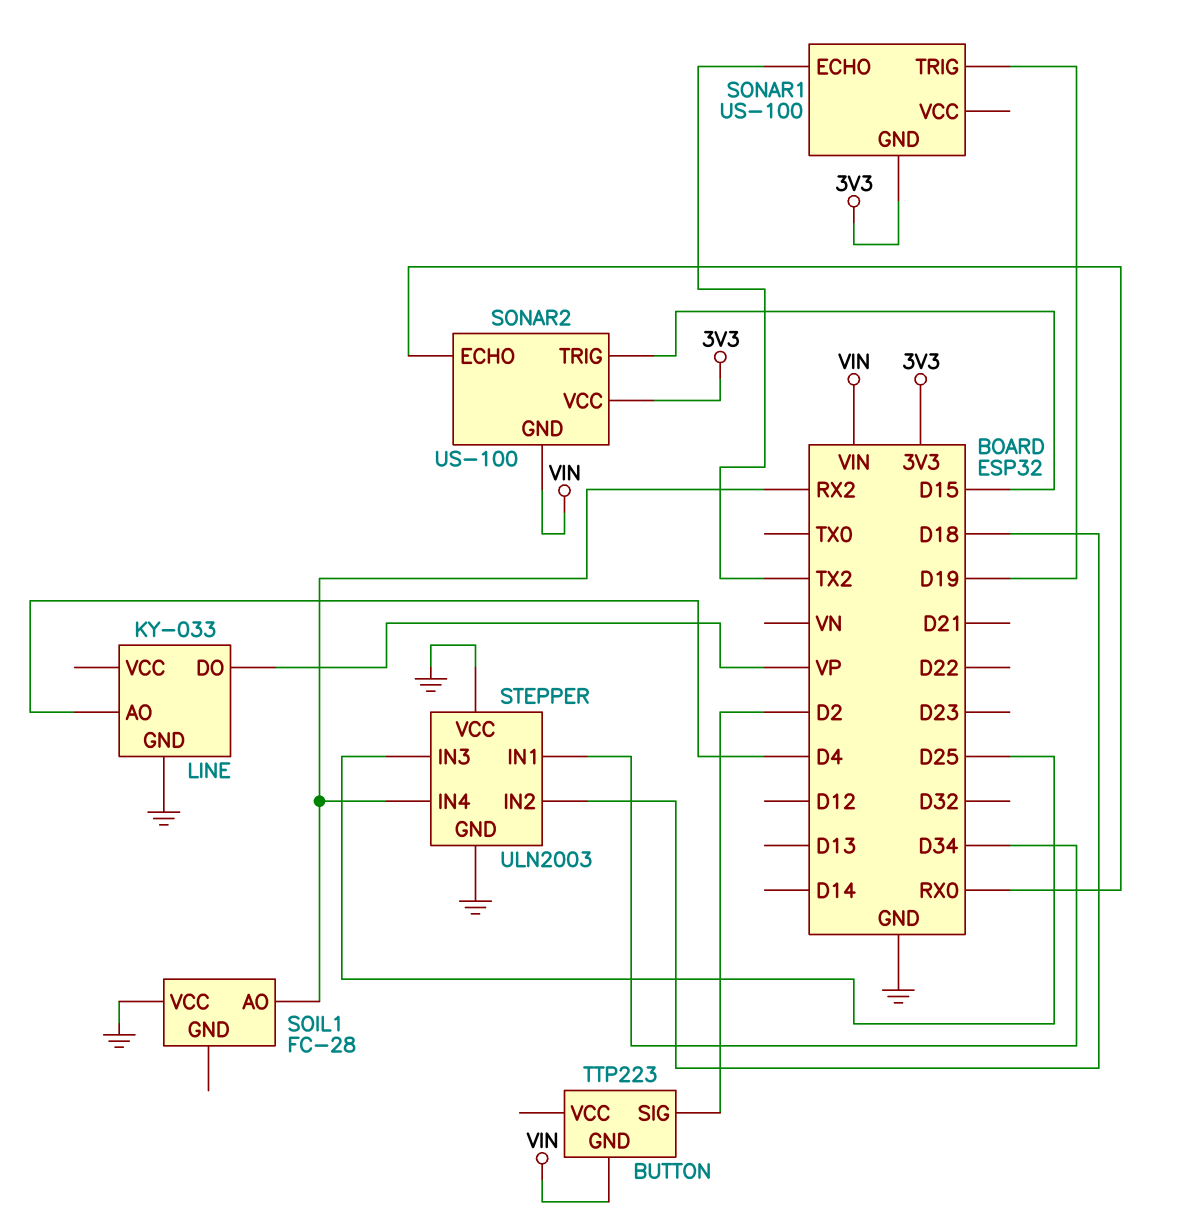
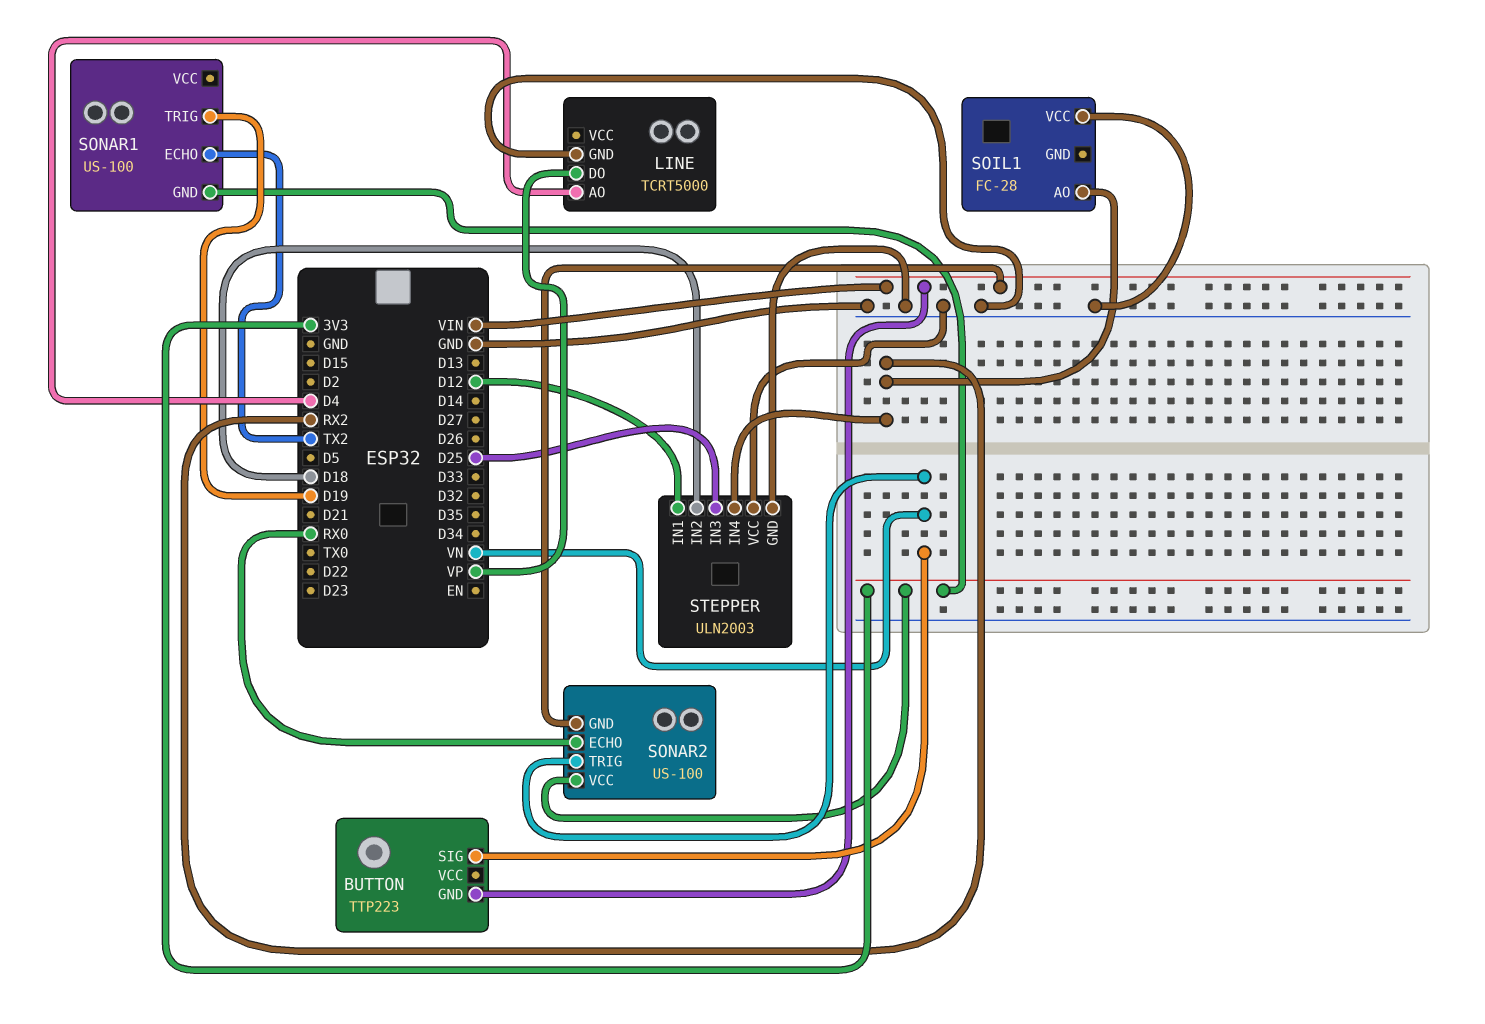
BUTTON pin SIG: D2 -> VN
LINE: KY-033 -> TCRT5000
SONAR2 pin TRIG: D15 -> VN
STEPPER pin IN1: D34 -> D12

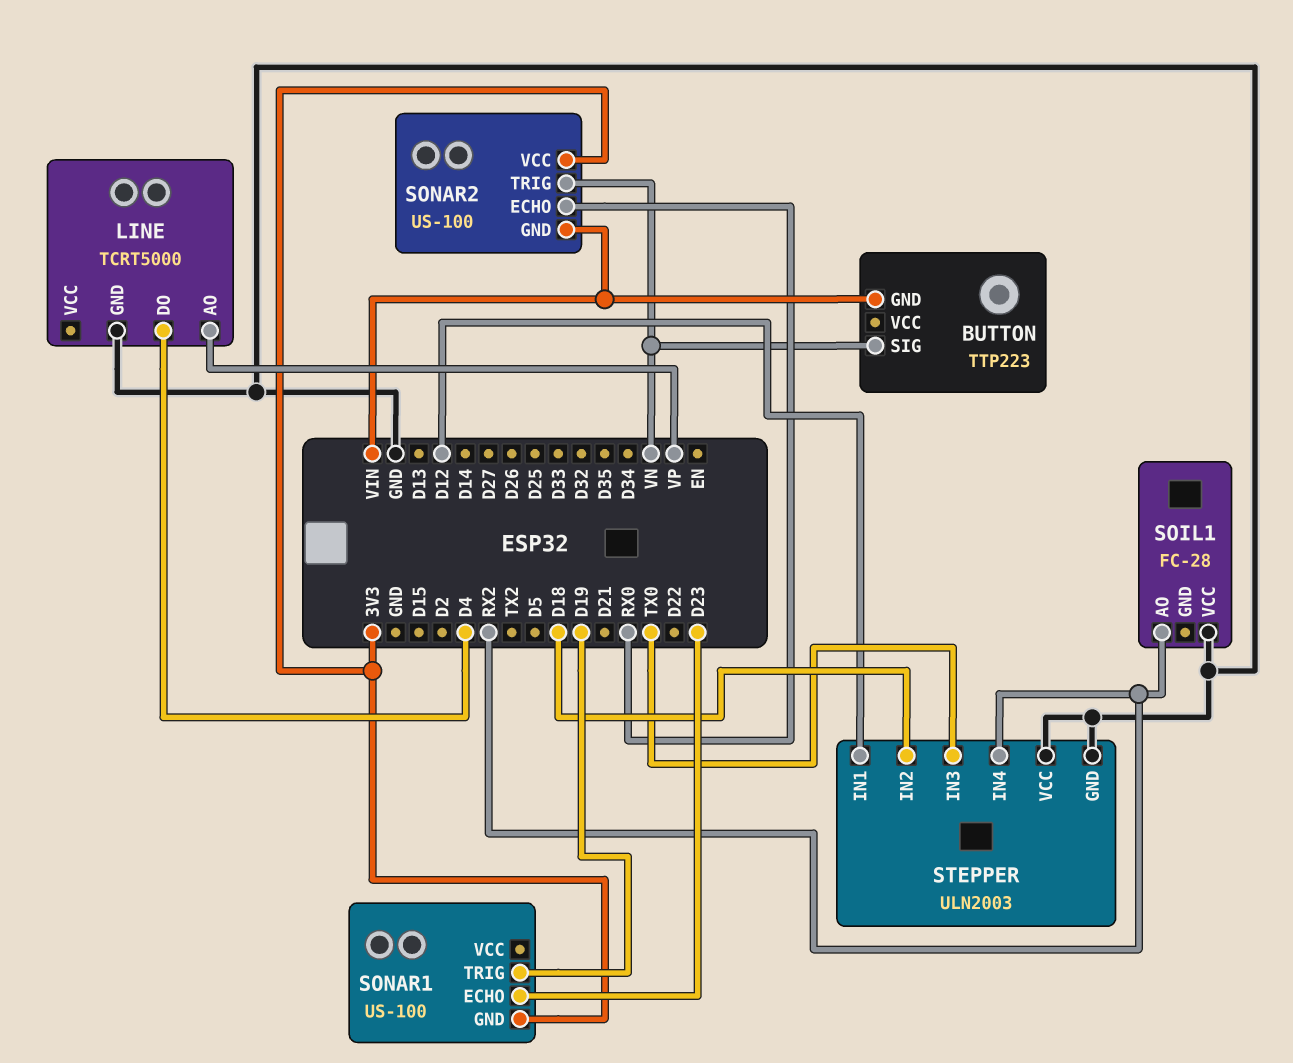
LINE pin AO: D4 -> VP
LINE pin DO: VP -> D4
SONAR1 pin ECHO: TX2 -> D23
STEPPER pin IN3: D25 -> TX0

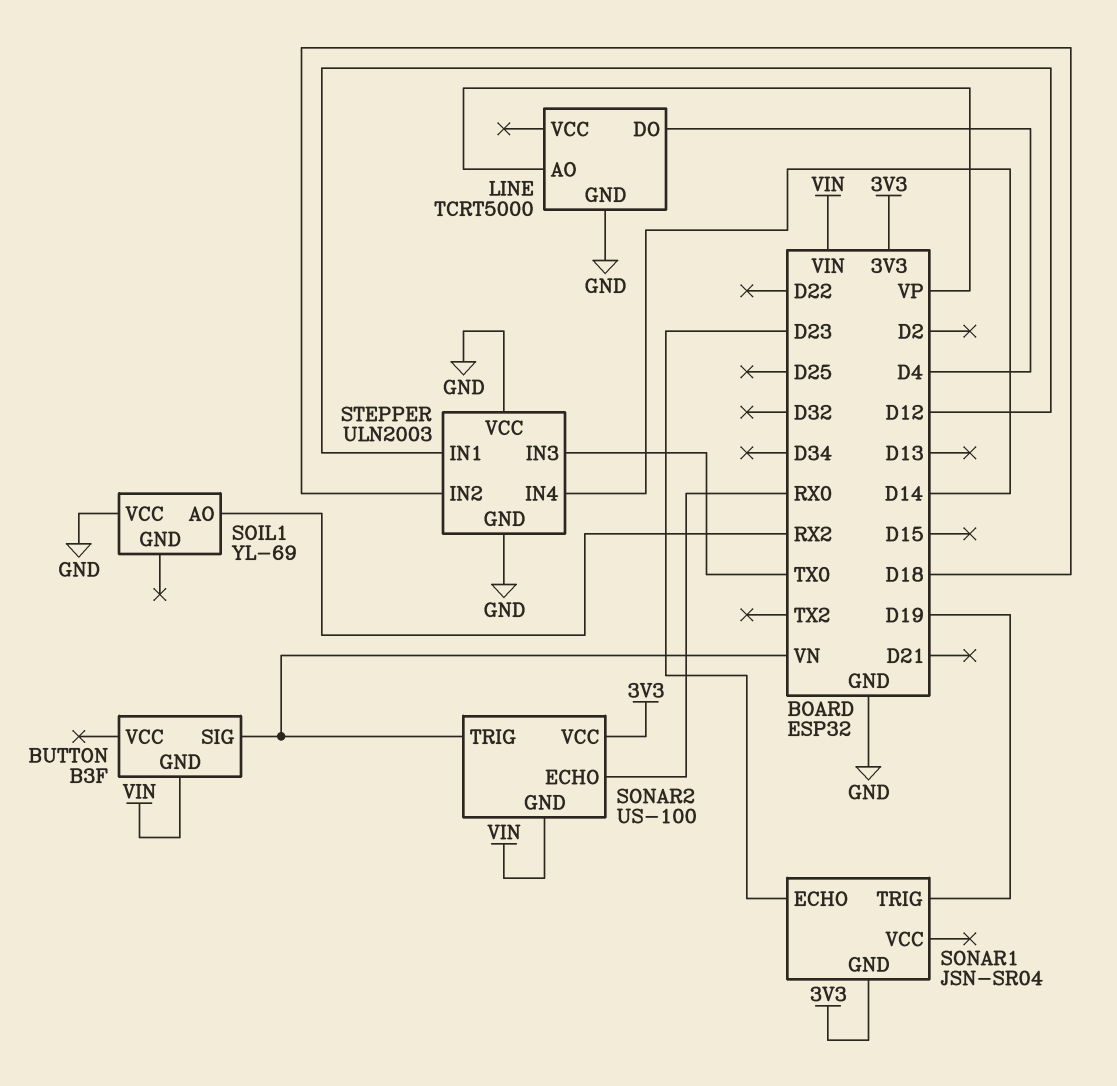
BUTTON: TTP223 -> B3F
SOIL1: FC-28 -> YL-69
SONAR1: US-100 -> JSN-SR04
STEPPER pin IN4: RX2 -> D14

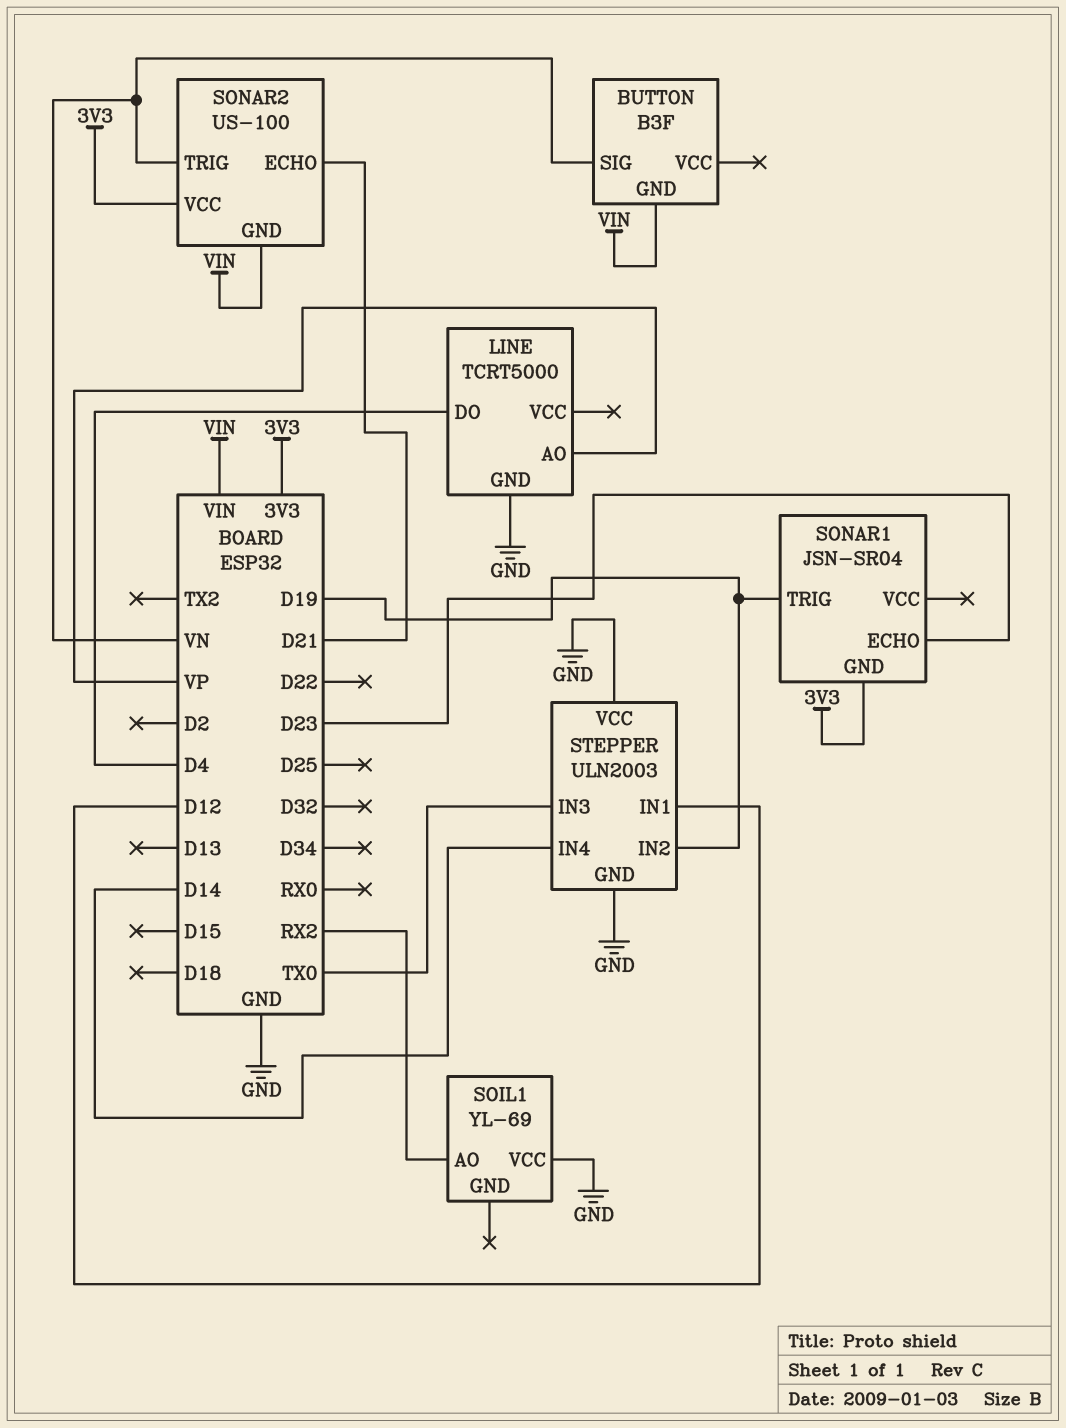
SONAR2 pin ECHO: RX0 -> D21
STEPPER pin IN2: D18 -> D19

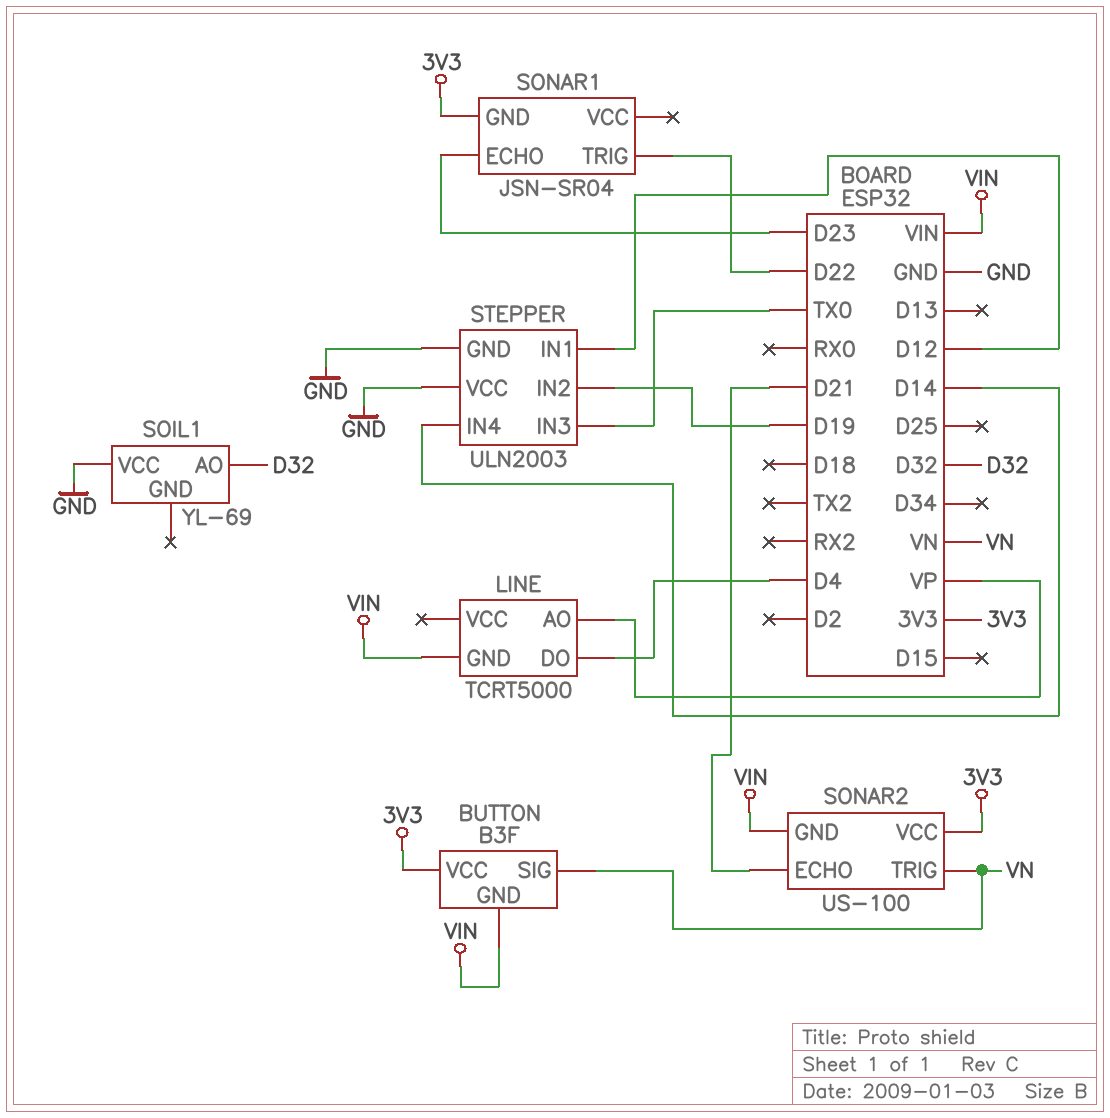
BUTTON pin VCC: none -> 3V3
LINE pin GND: GND -> VIN
SOIL1 pin AO: RX2 -> D32
SONAR1 pin TRIG: D19 -> D22

